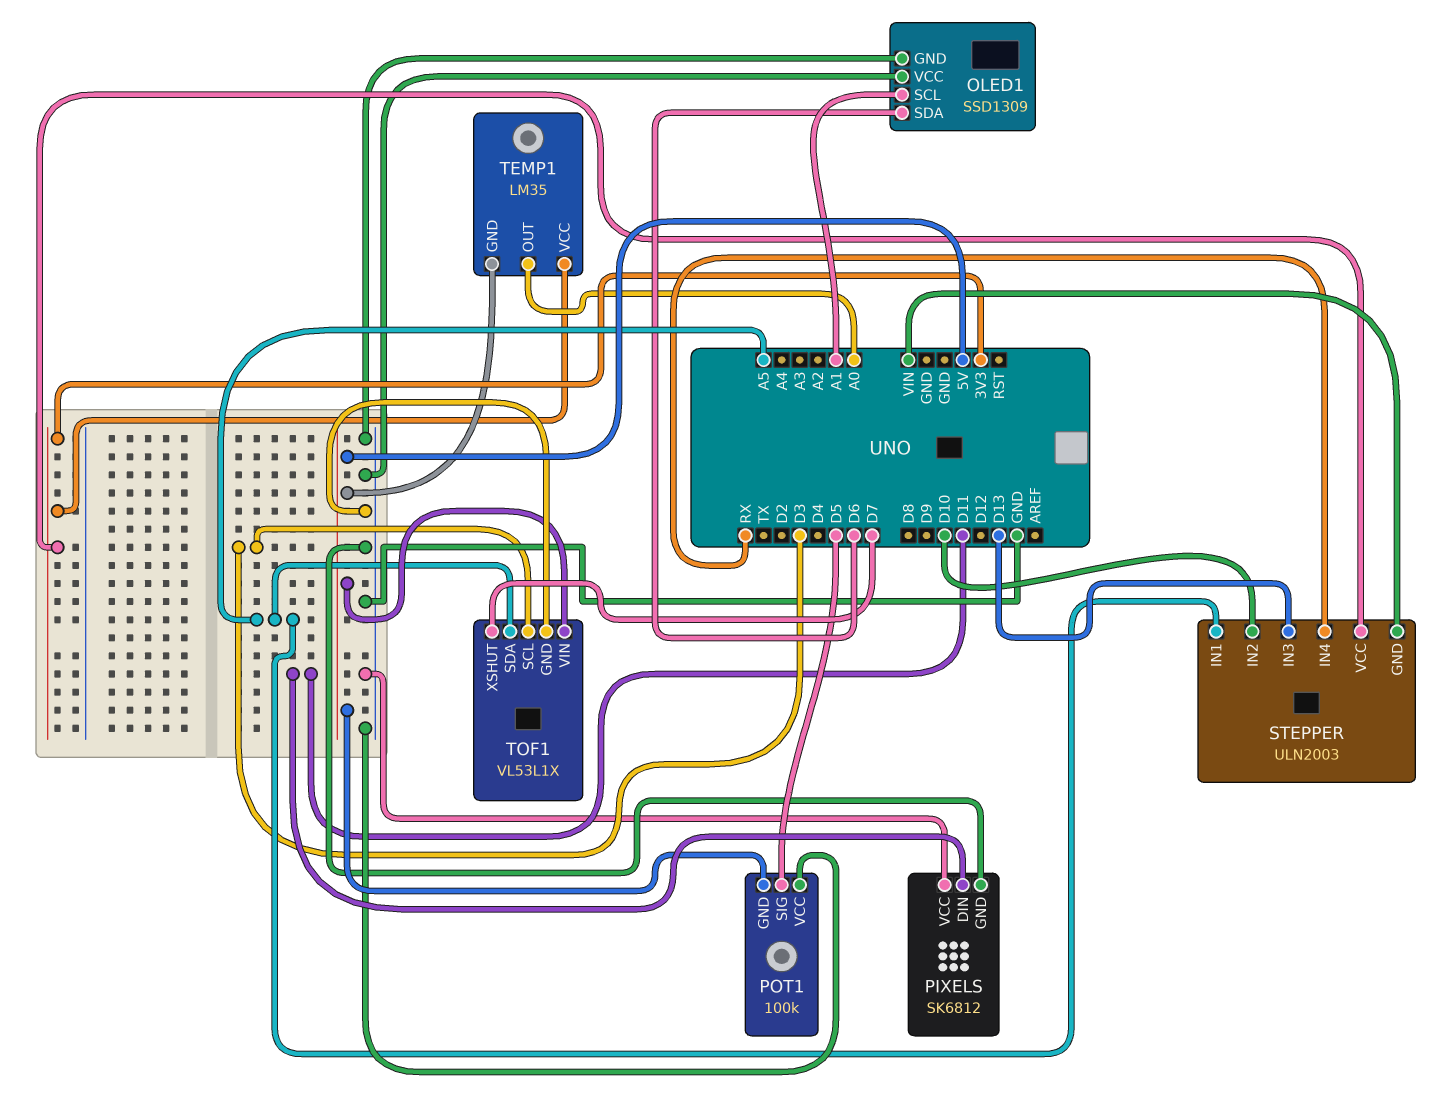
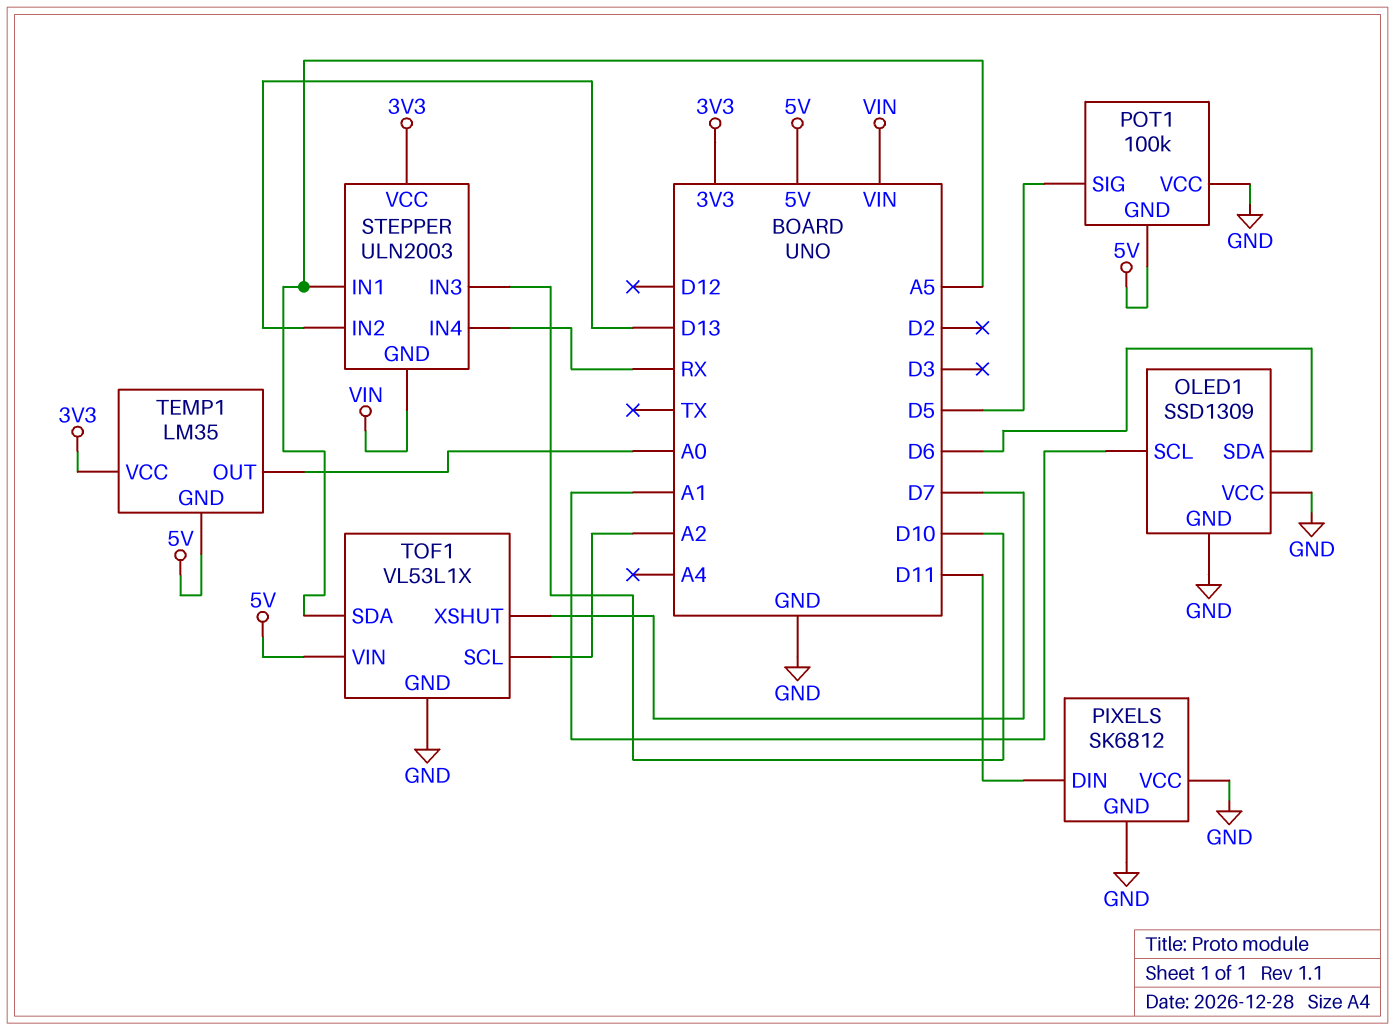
STEPPER pin IN2: D10 -> D13
STEPPER pin IN3: D13 -> D10
TOF1 pin SCL: D3 -> A2

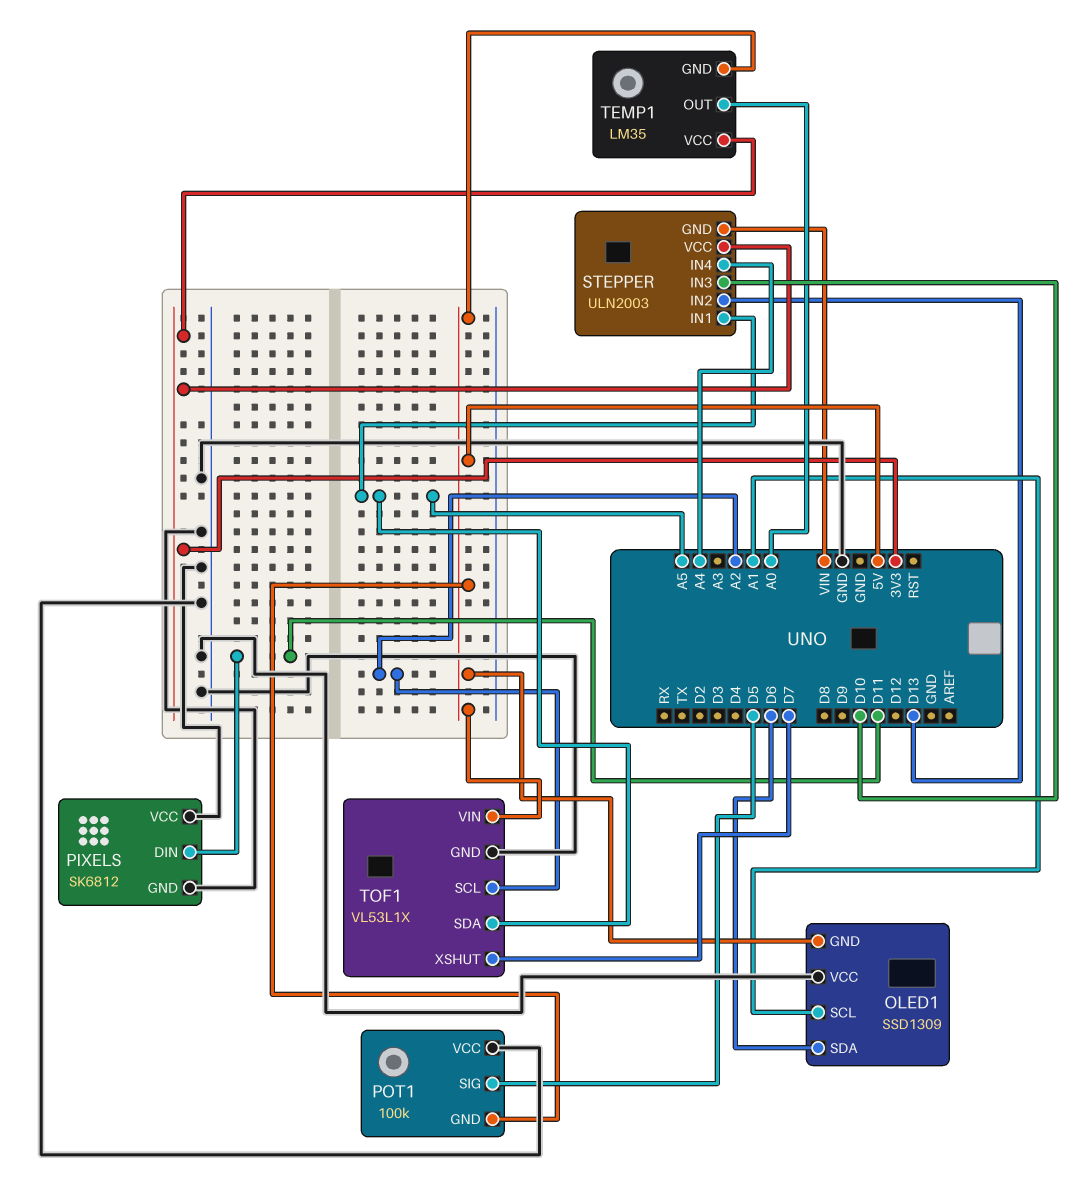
OLED1 pin GND: GND -> 5V
STEPPER pin IN4: RX -> A4

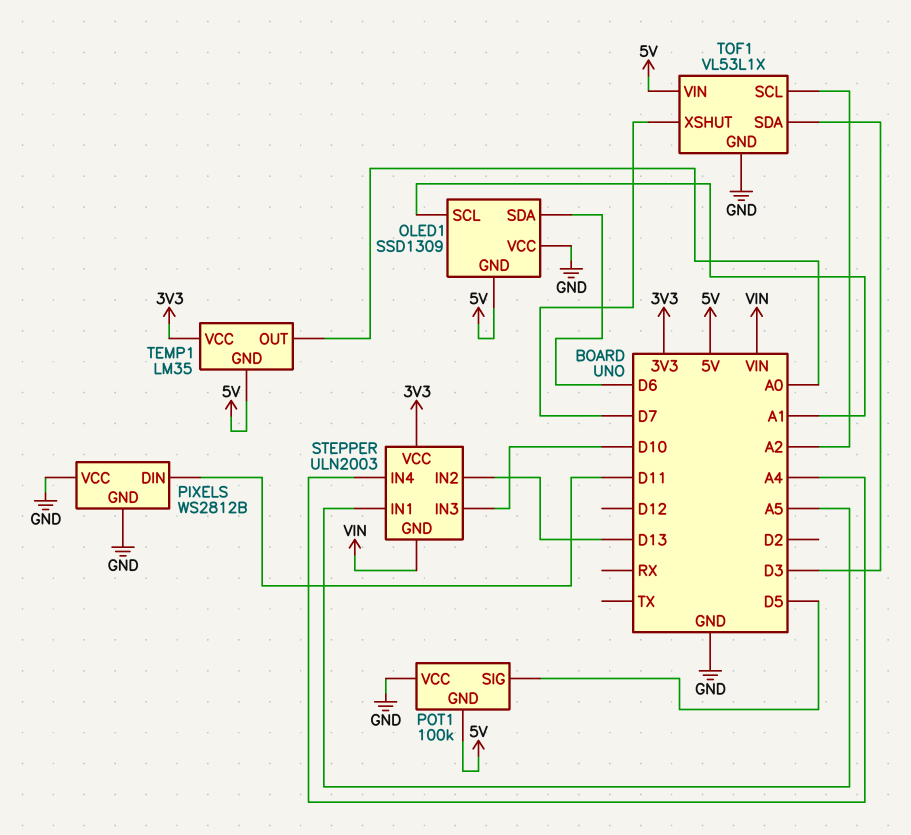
PIXELS: SK6812 -> WS2812B
TOF1 pin SDA: A5 -> D3

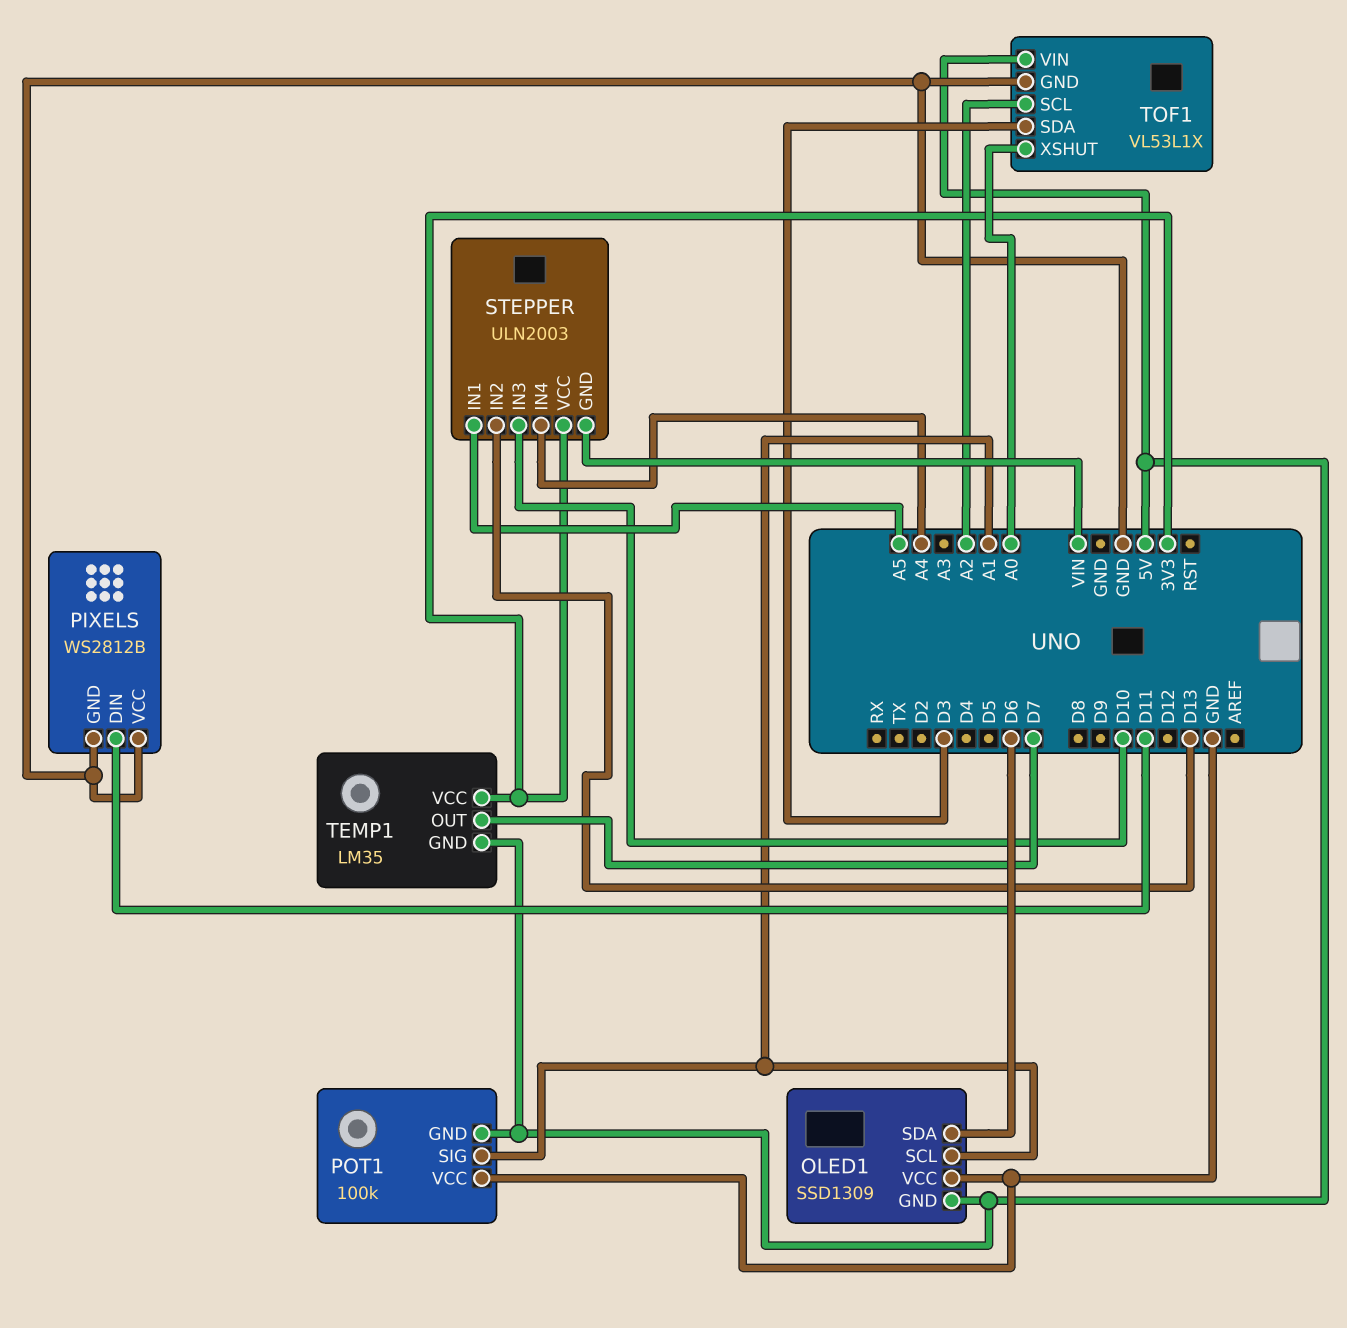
POT1 pin SIG: D5 -> A1
TEMP1 pin OUT: A0 -> D7
TOF1 pin XSHUT: D7 -> A0

